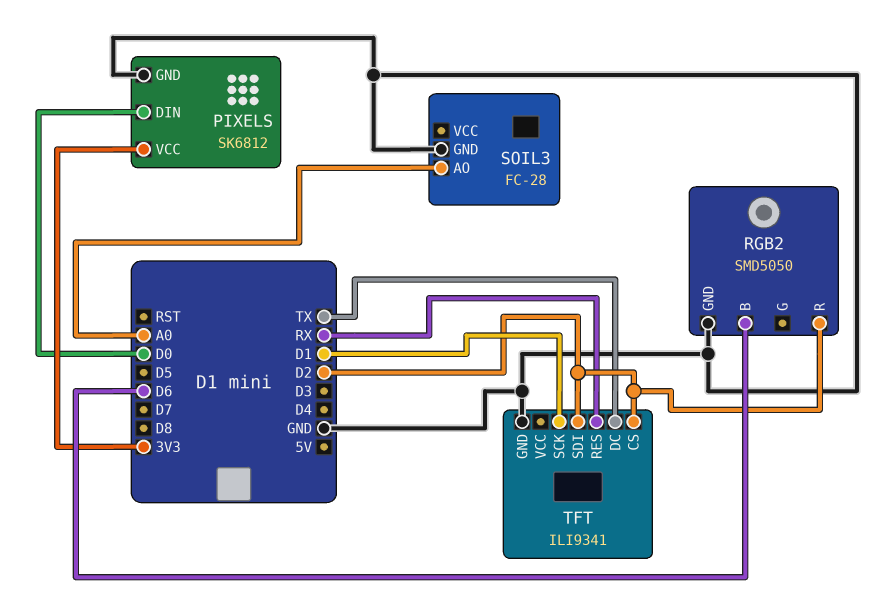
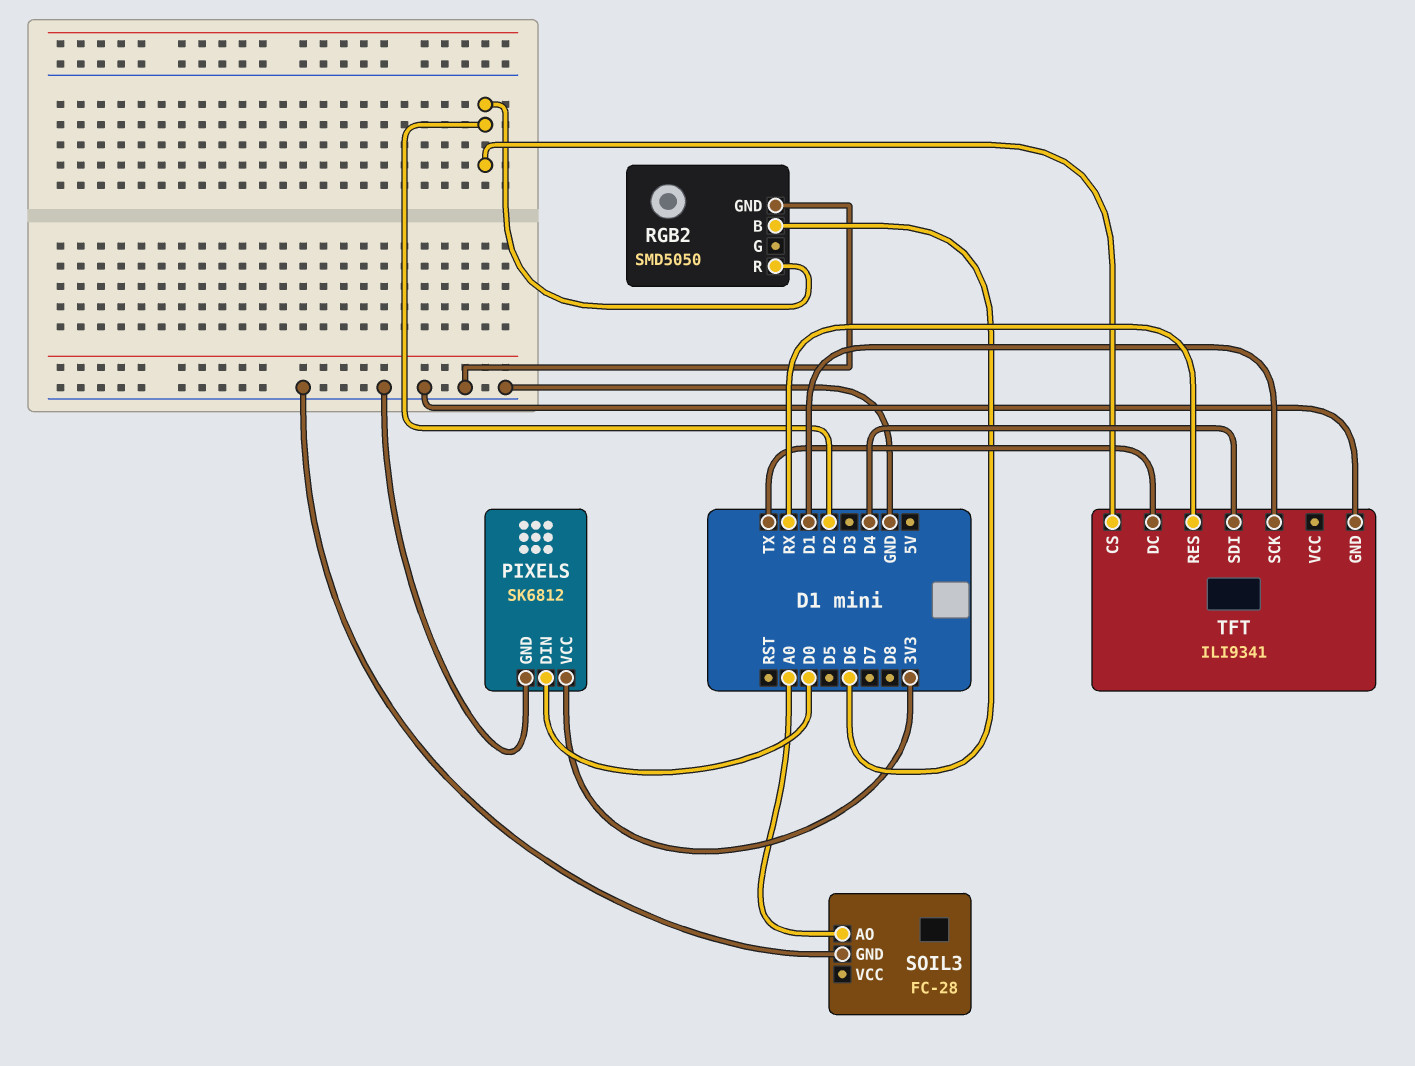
TFT pin SDI: D2 -> D4

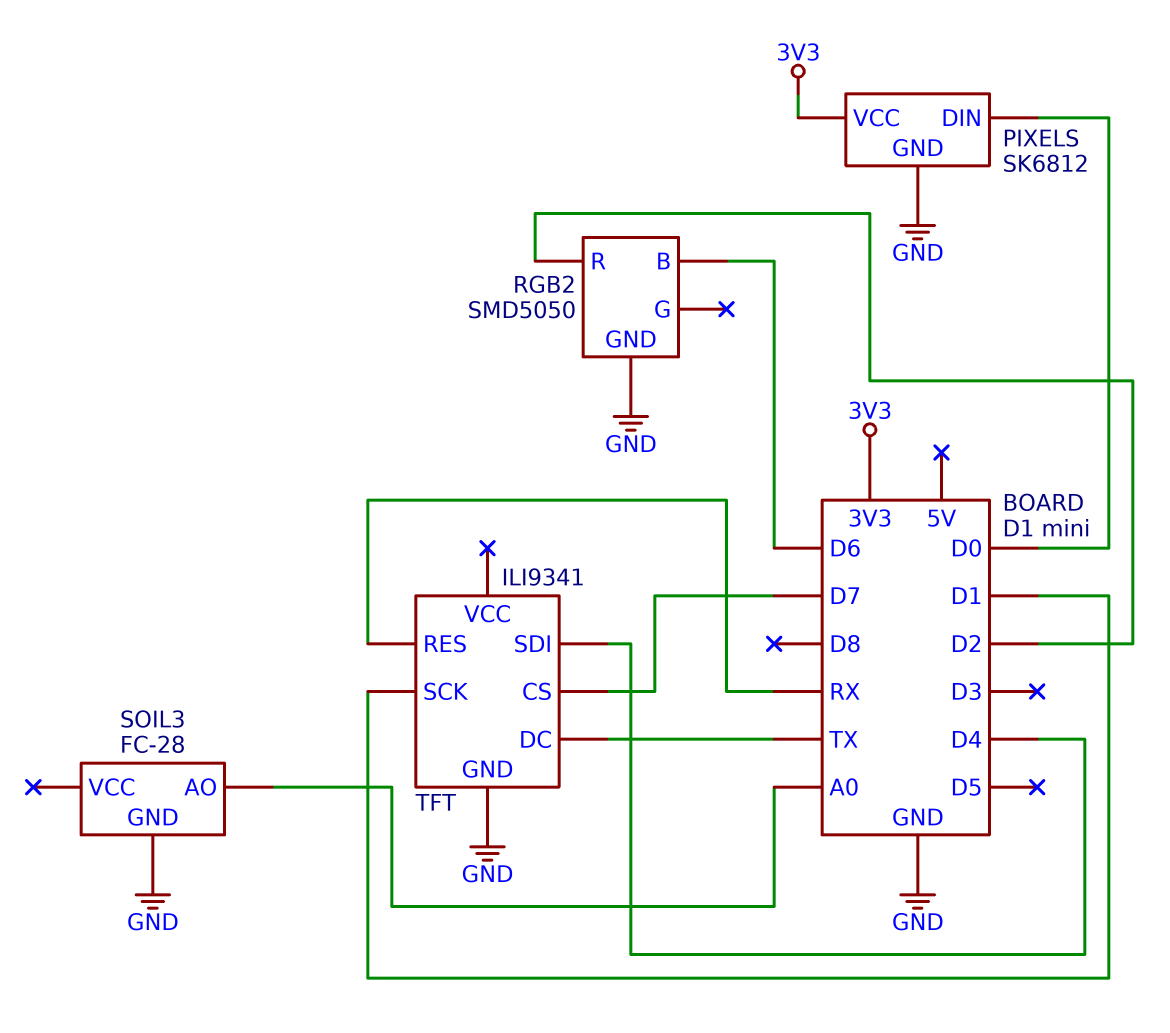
TFT pin CS: D2 -> D7

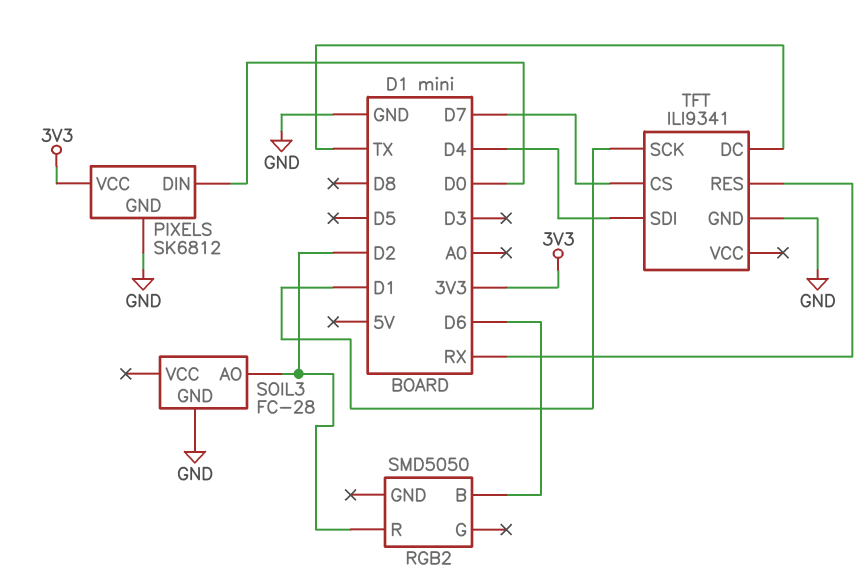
RGB2 pin GND: GND -> none
SOIL3 pin AO: A0 -> D2

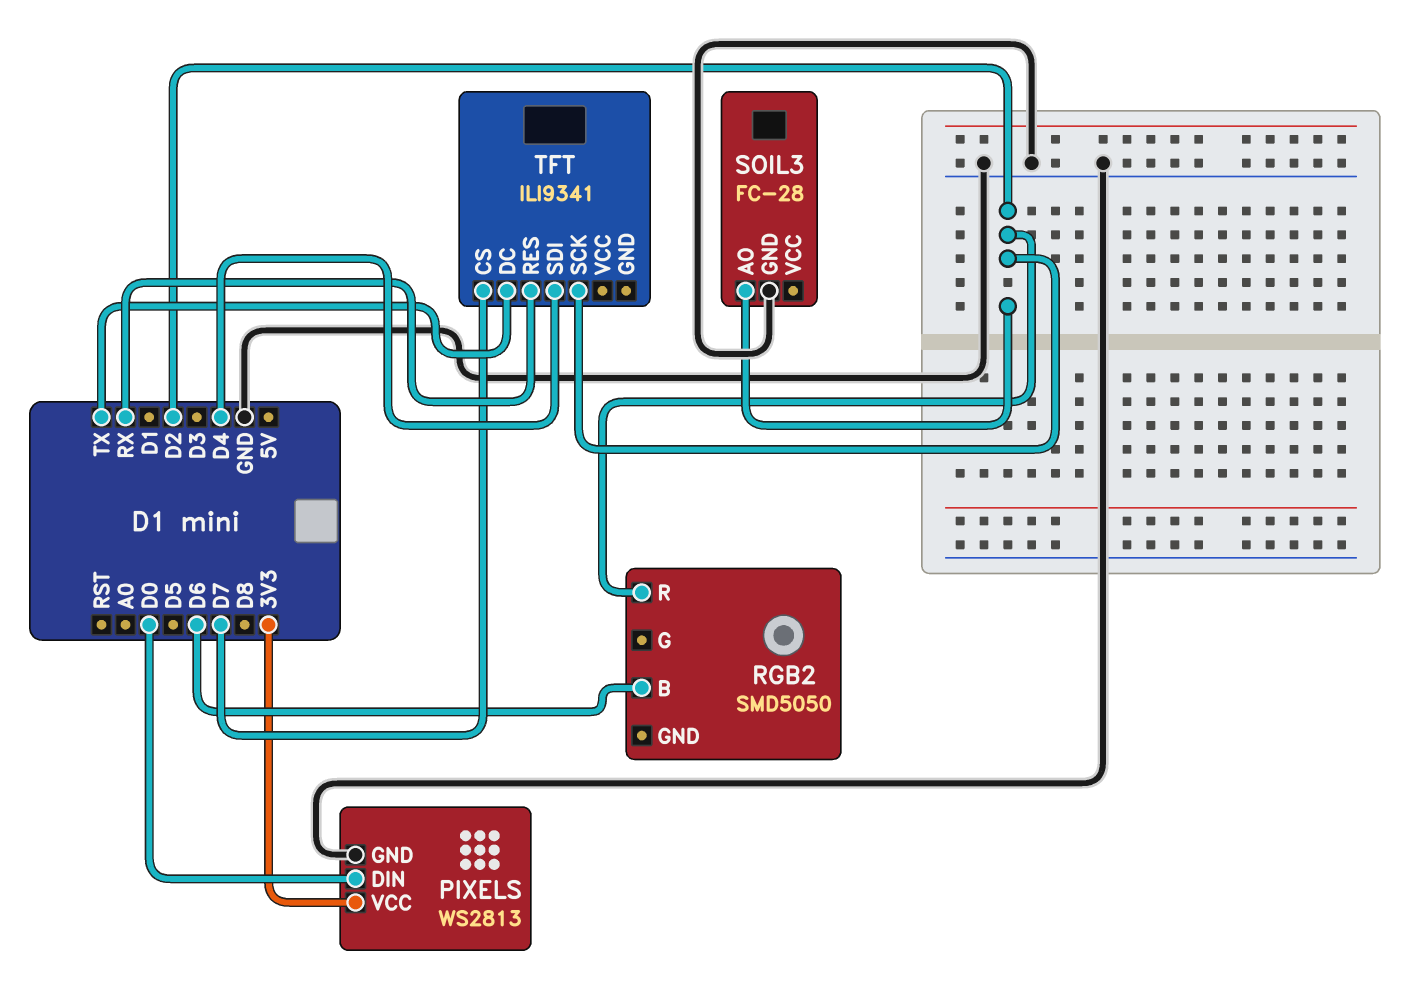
PIXELS: SK6812 -> WS2813
TFT pin GND: GND -> none
TFT pin SCK: D1 -> D2

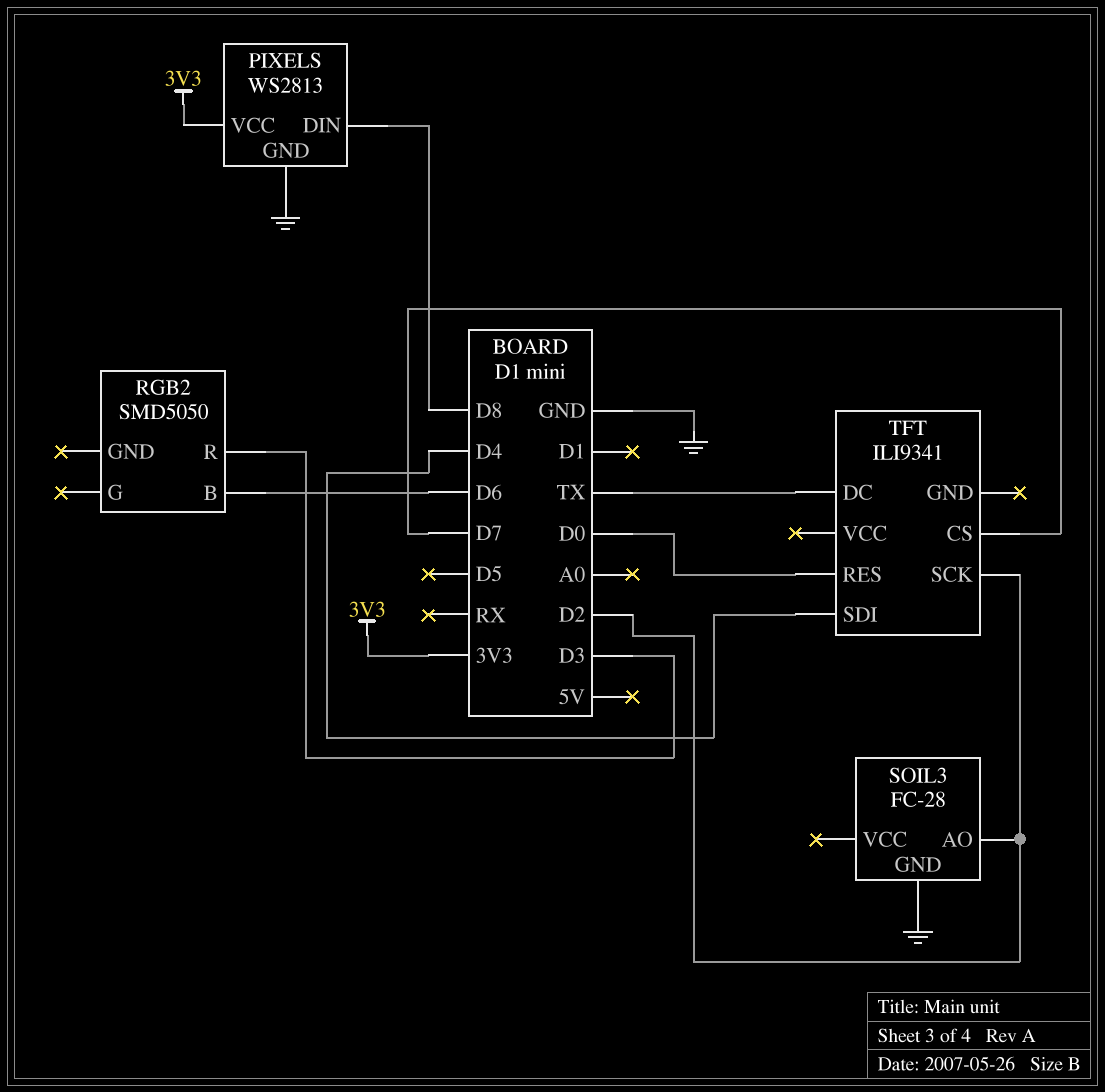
PIXELS pin DIN: D0 -> D8
RGB2 pin R: D2 -> D3
TFT pin RES: RX -> D0

